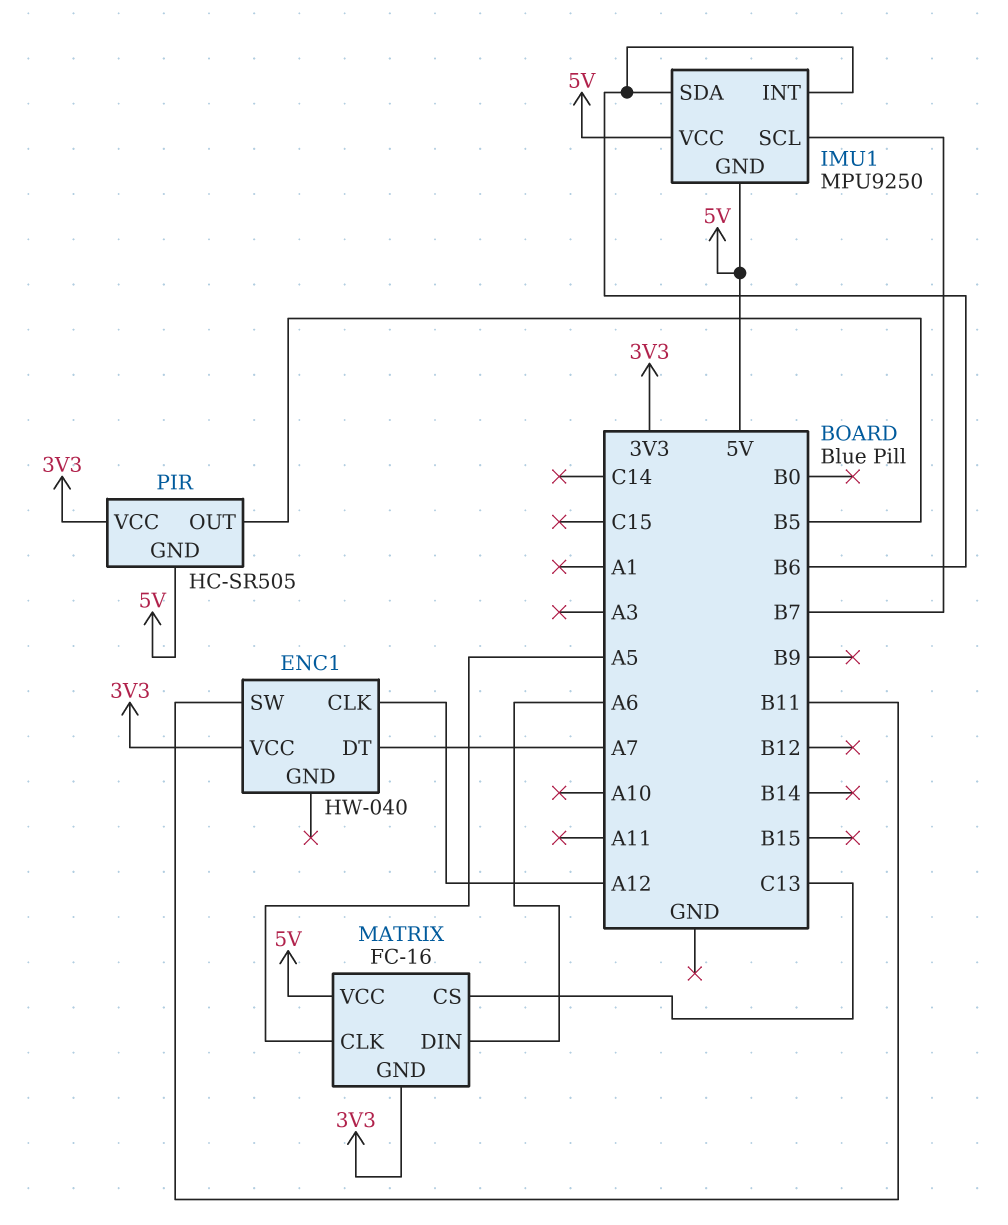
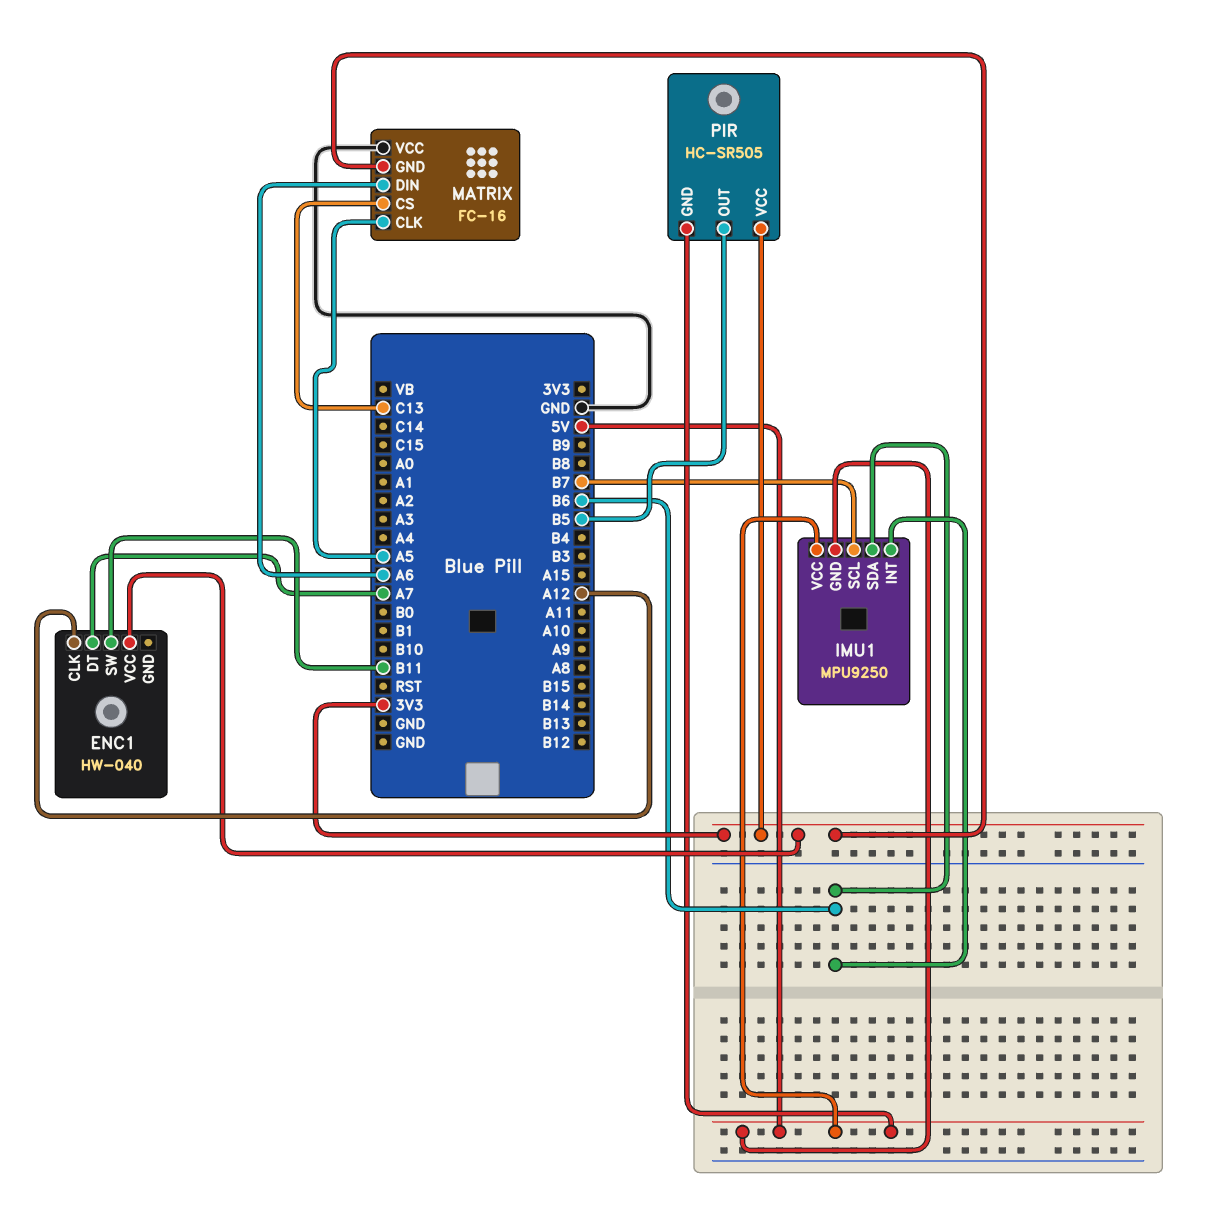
MATRIX pin VCC: 5V -> GND

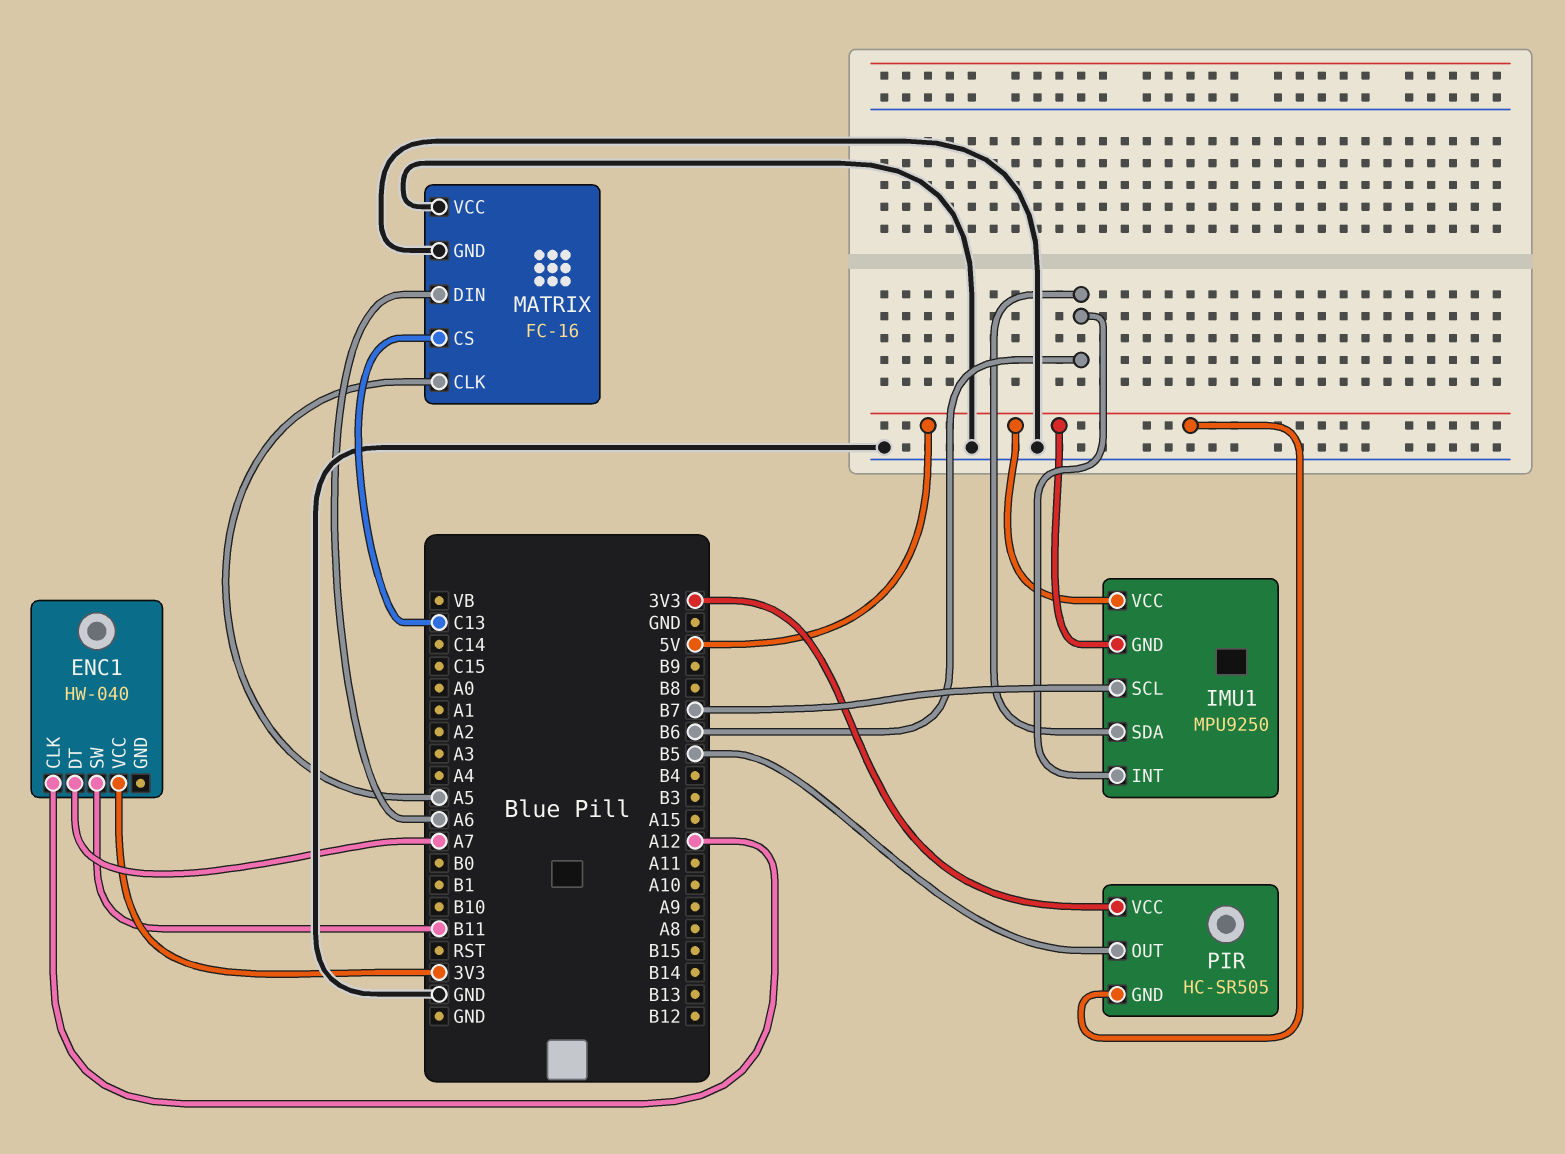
MATRIX pin GND: 3V3 -> GND

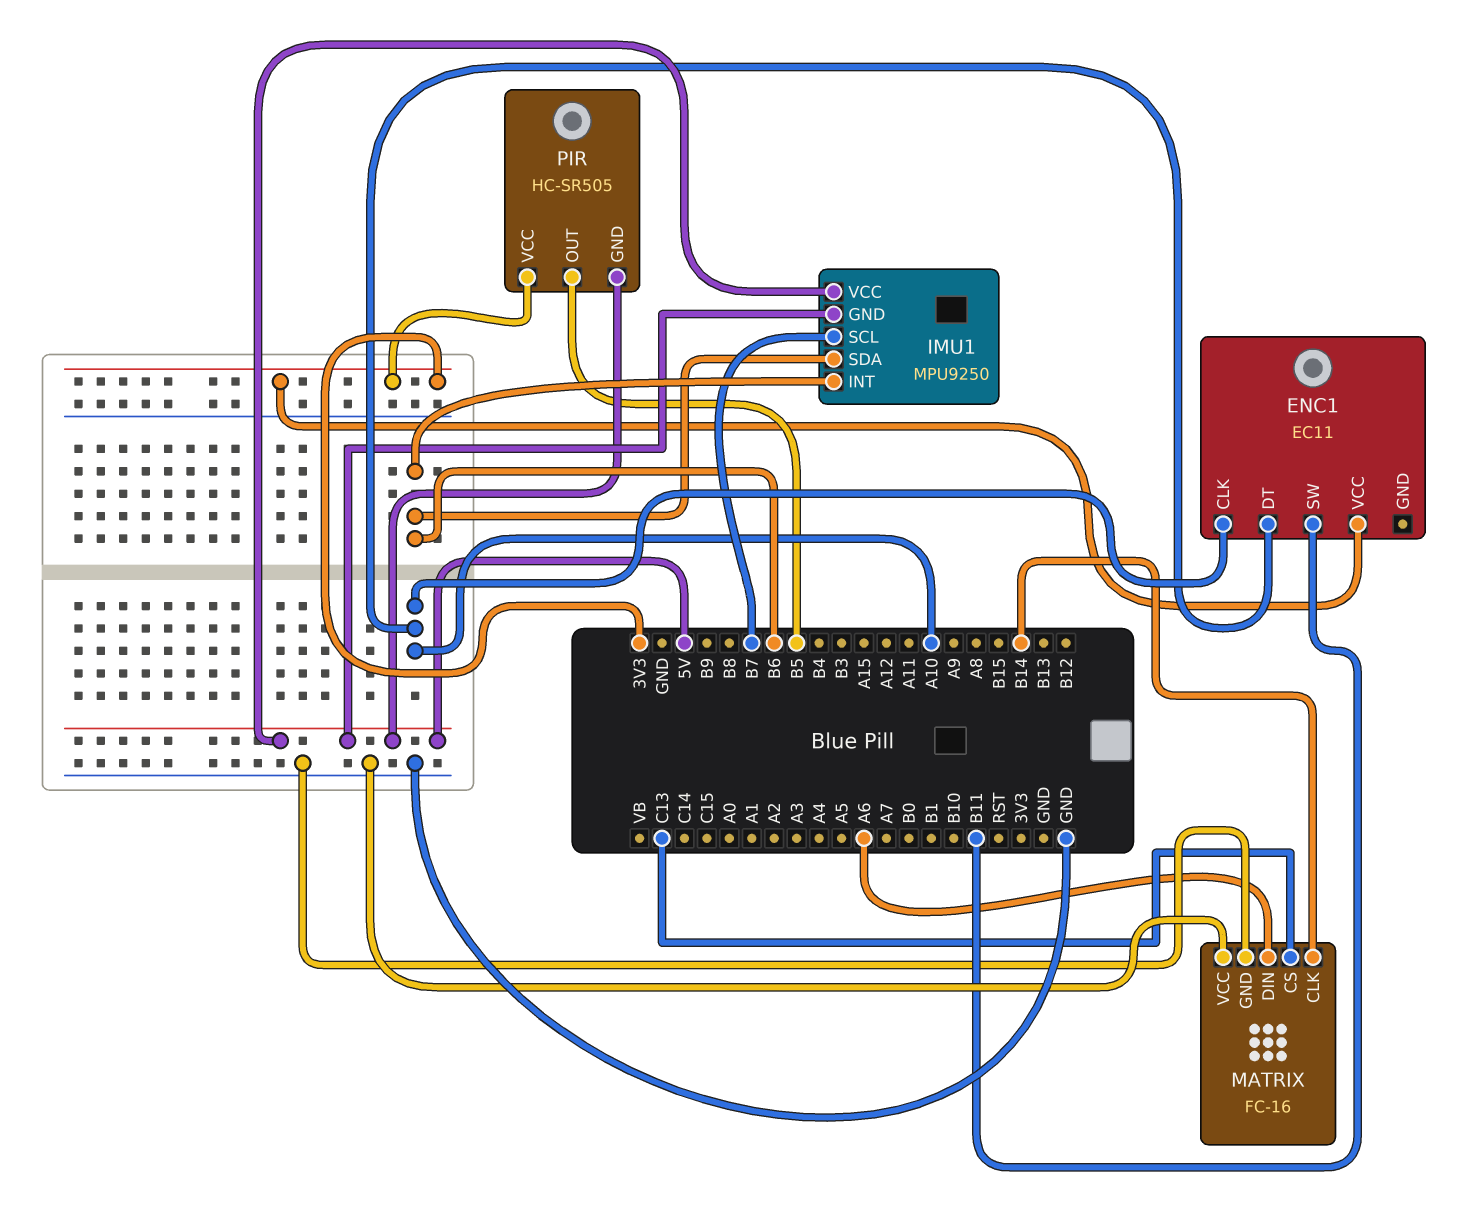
ENC1: HW-040 -> EC11
ENC1 pin CLK: A12 -> A10
ENC1 pin DT: A7 -> A10
MATRIX pin CLK: A5 -> B14

